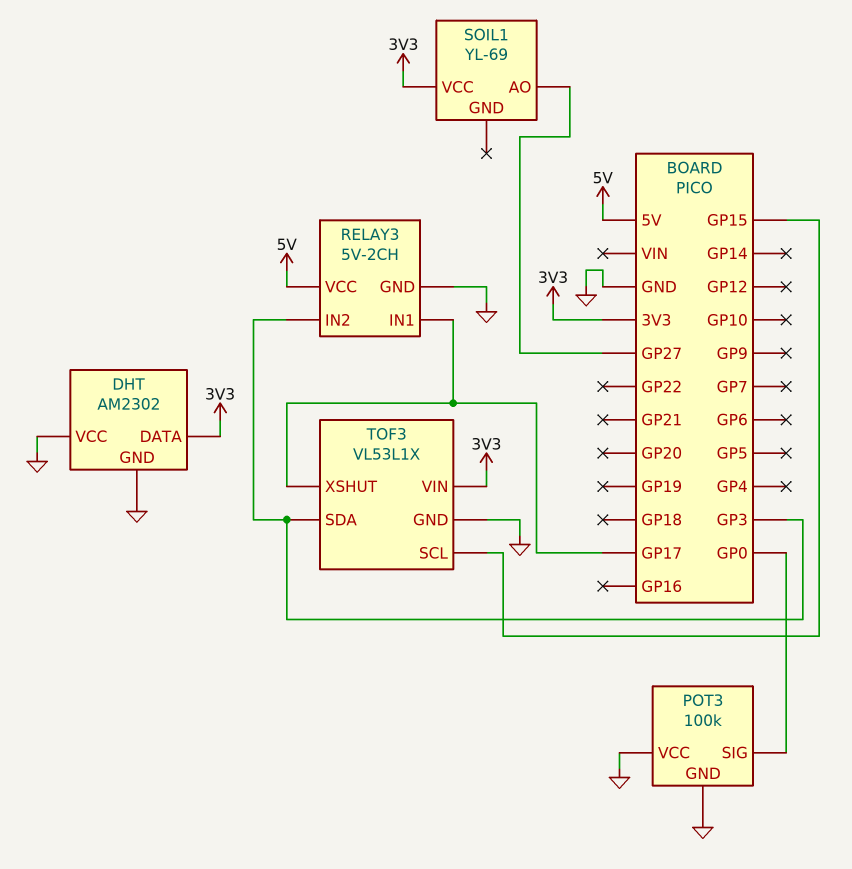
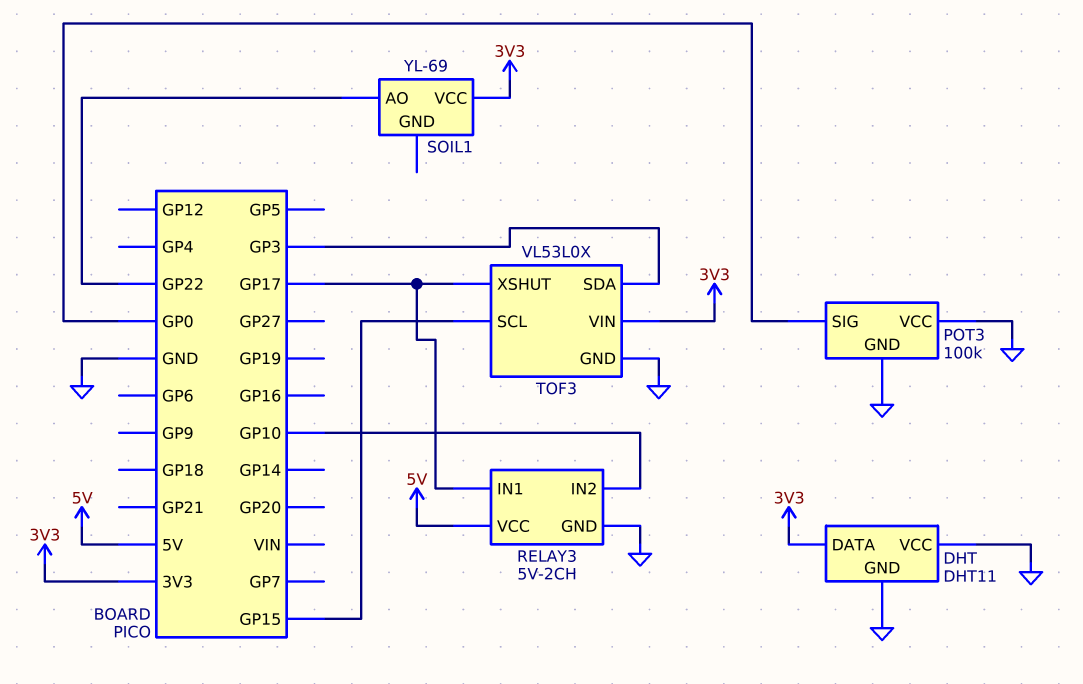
DHT: AM2302 -> DHT11
RELAY3 pin IN2: GP3 -> GP10
SOIL1 pin AO: GP27 -> GP22
TOF3: VL53L1X -> VL53L0X

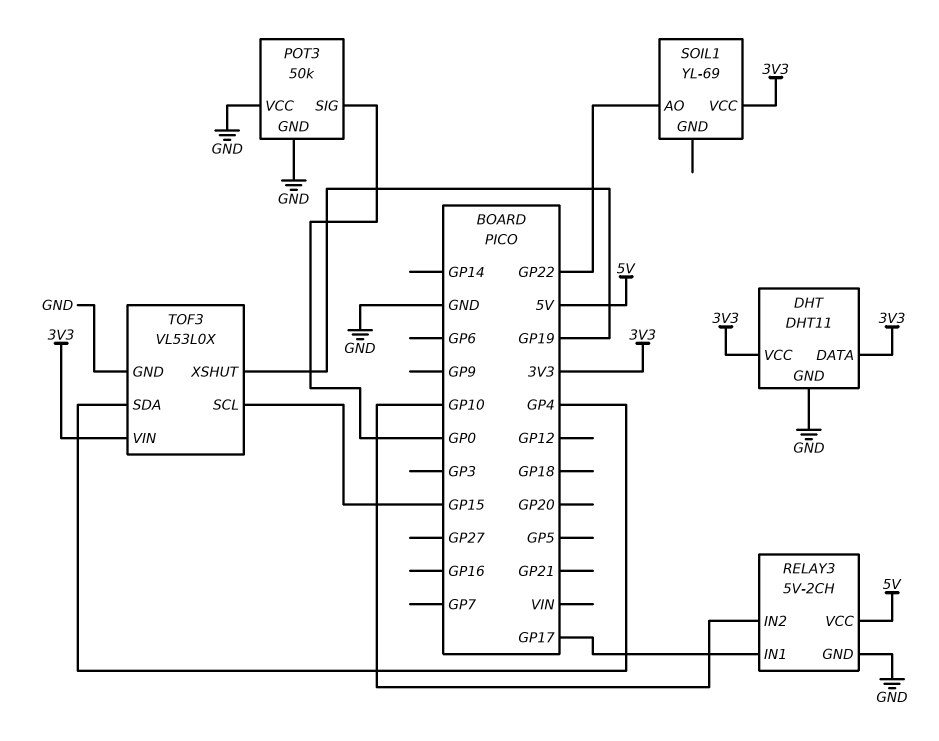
DHT pin VCC: GND -> 3V3
POT3: 100k -> 50k
TOF3 pin SDA: GP3 -> GP4
TOF3 pin XSHUT: GP17 -> GP19

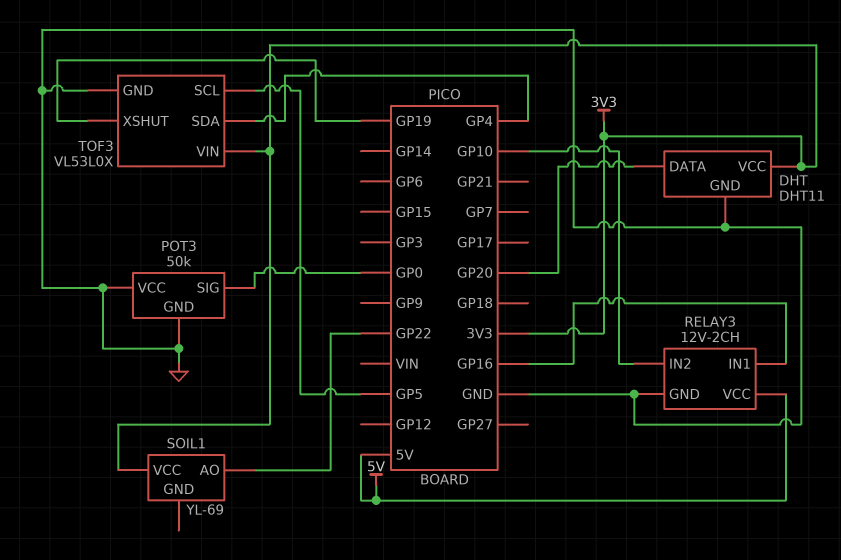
DHT pin DATA: 3V3 -> GP20
RELAY3: 5V-2CH -> 12V-2CH
RELAY3 pin IN1: GP17 -> GP16
TOF3 pin SCL: GP15 -> GP5

